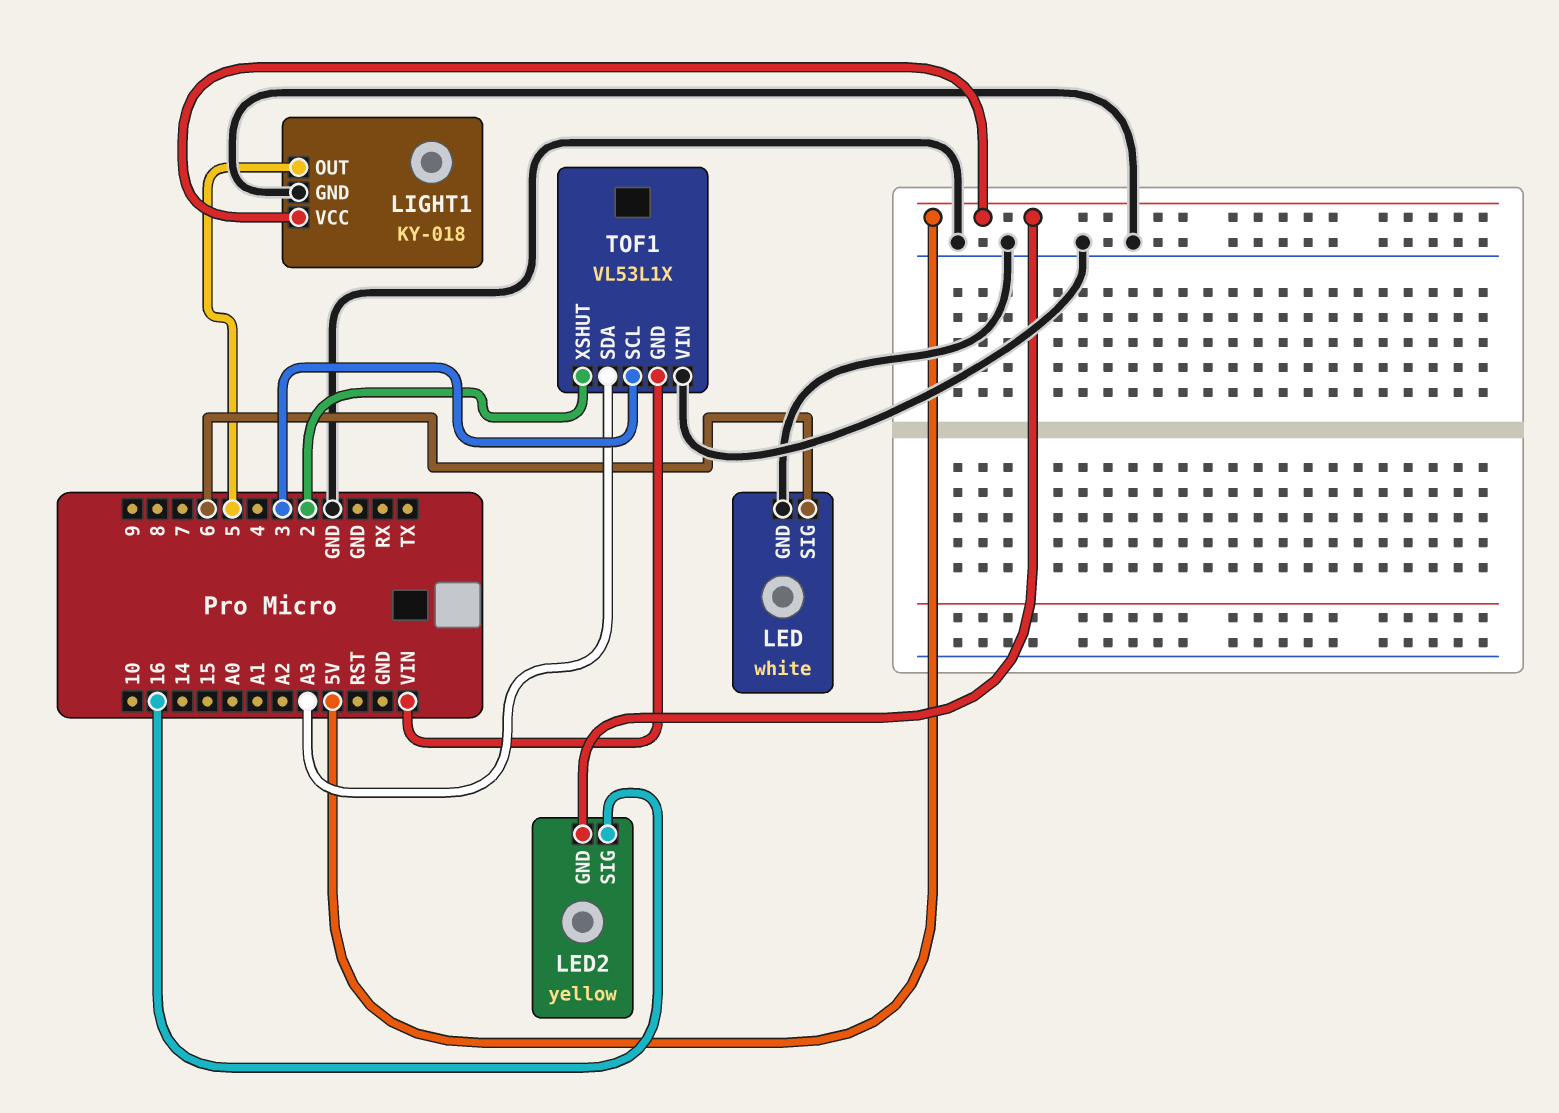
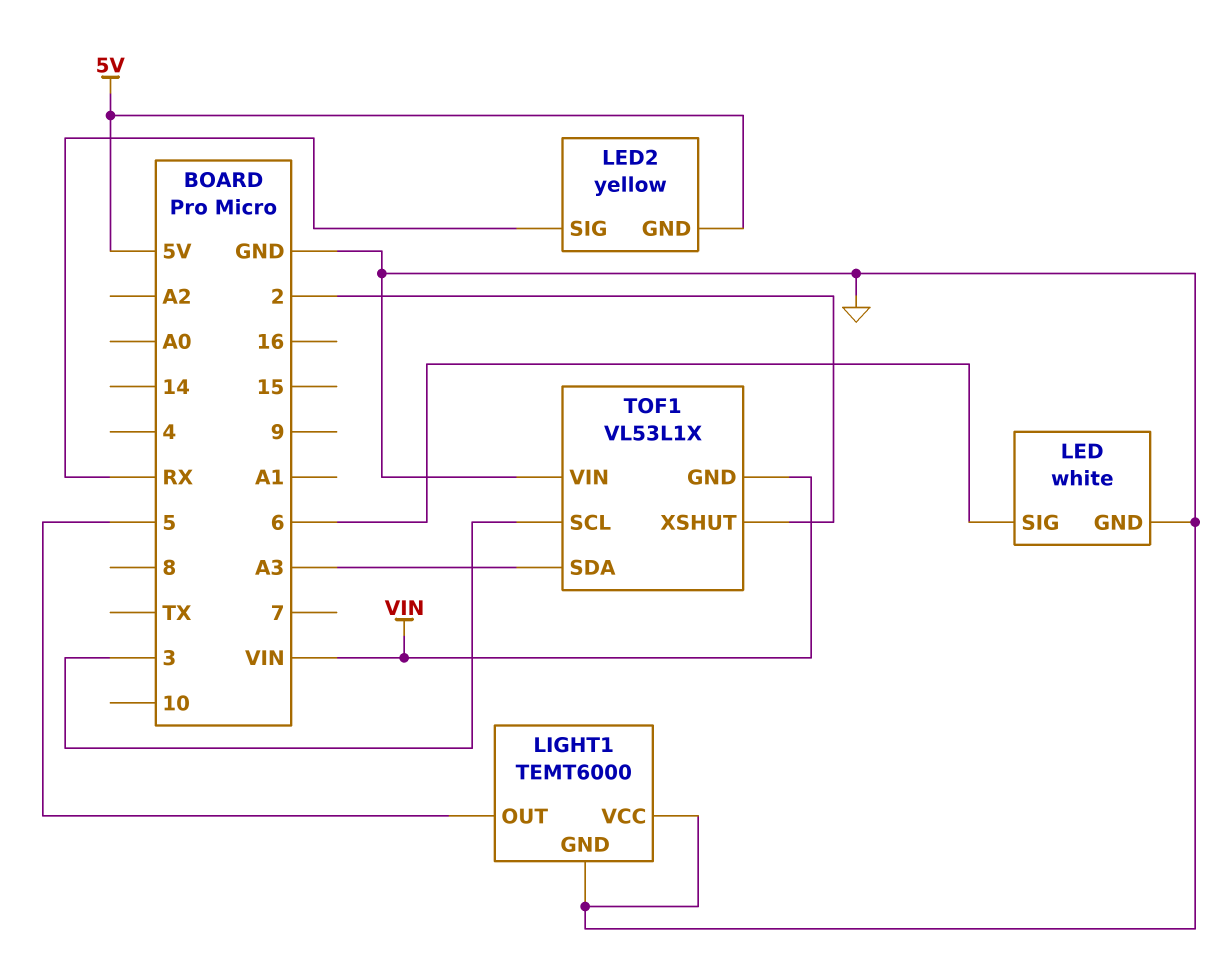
LED2 pin SIG: 16 -> RX
LIGHT1: KY-018 -> TEMT6000
LIGHT1 pin VCC: 5V -> GND

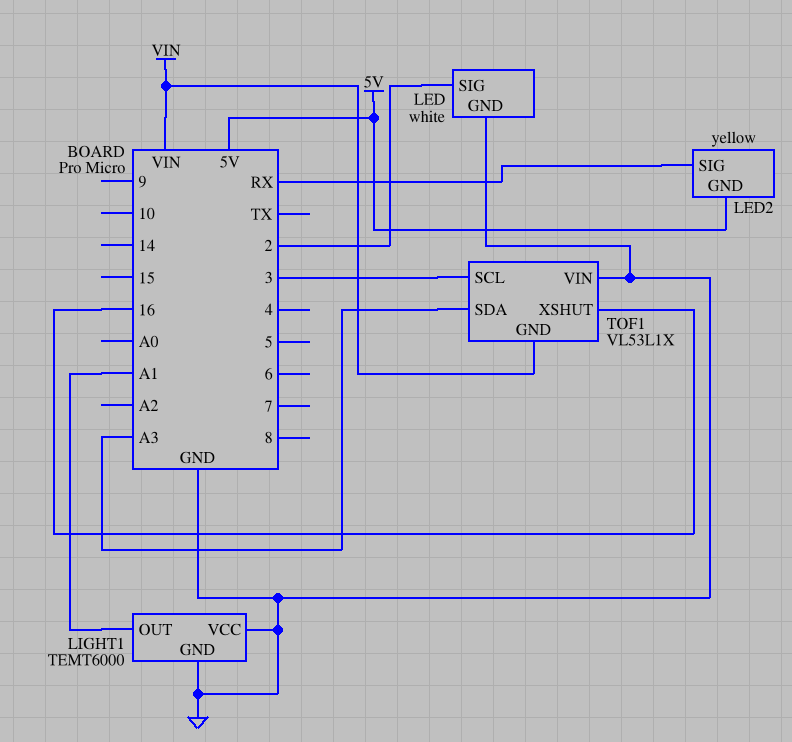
LED pin SIG: 6 -> 2
LIGHT1 pin OUT: 5 -> A1
TOF1 pin XSHUT: 2 -> 16

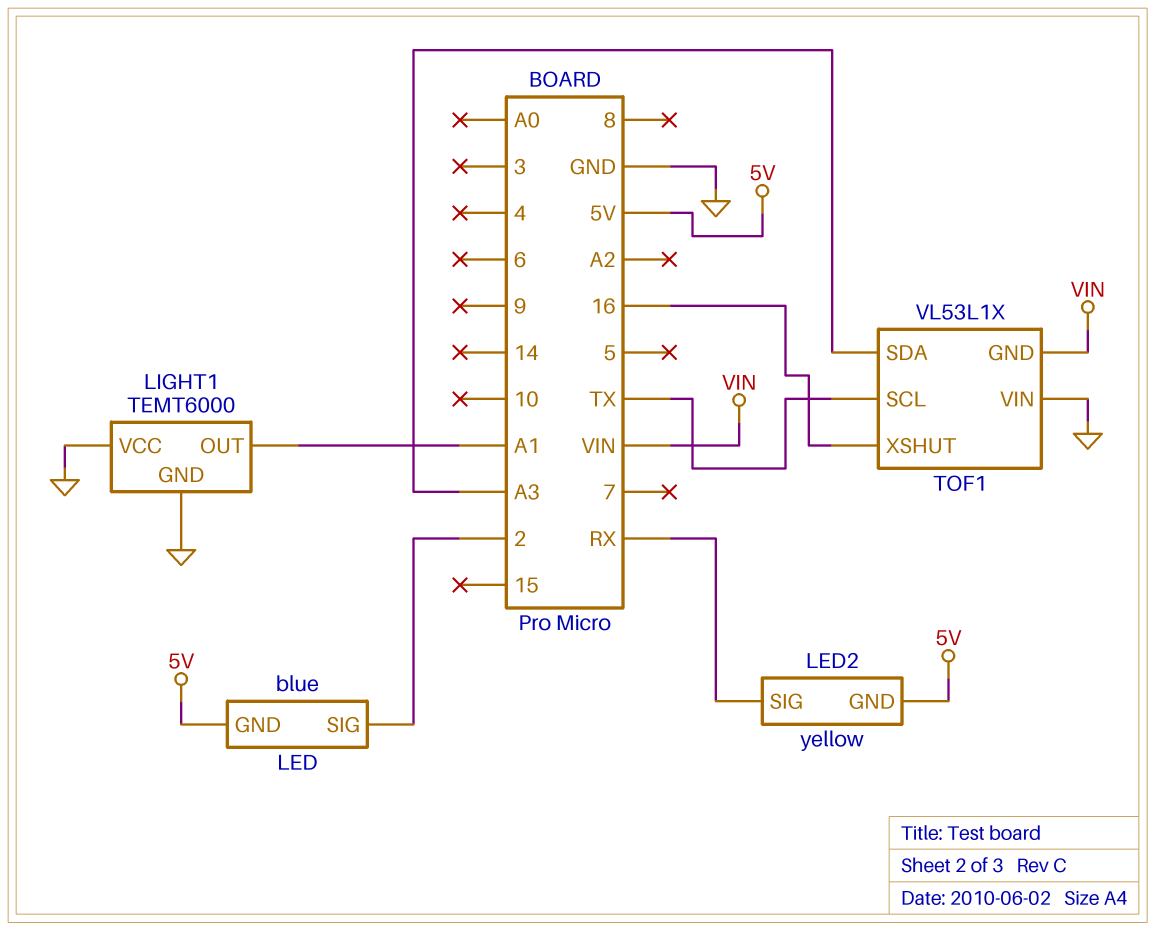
LED: white -> blue
LED pin GND: GND -> 5V
TOF1 pin SCL: 3 -> TX

